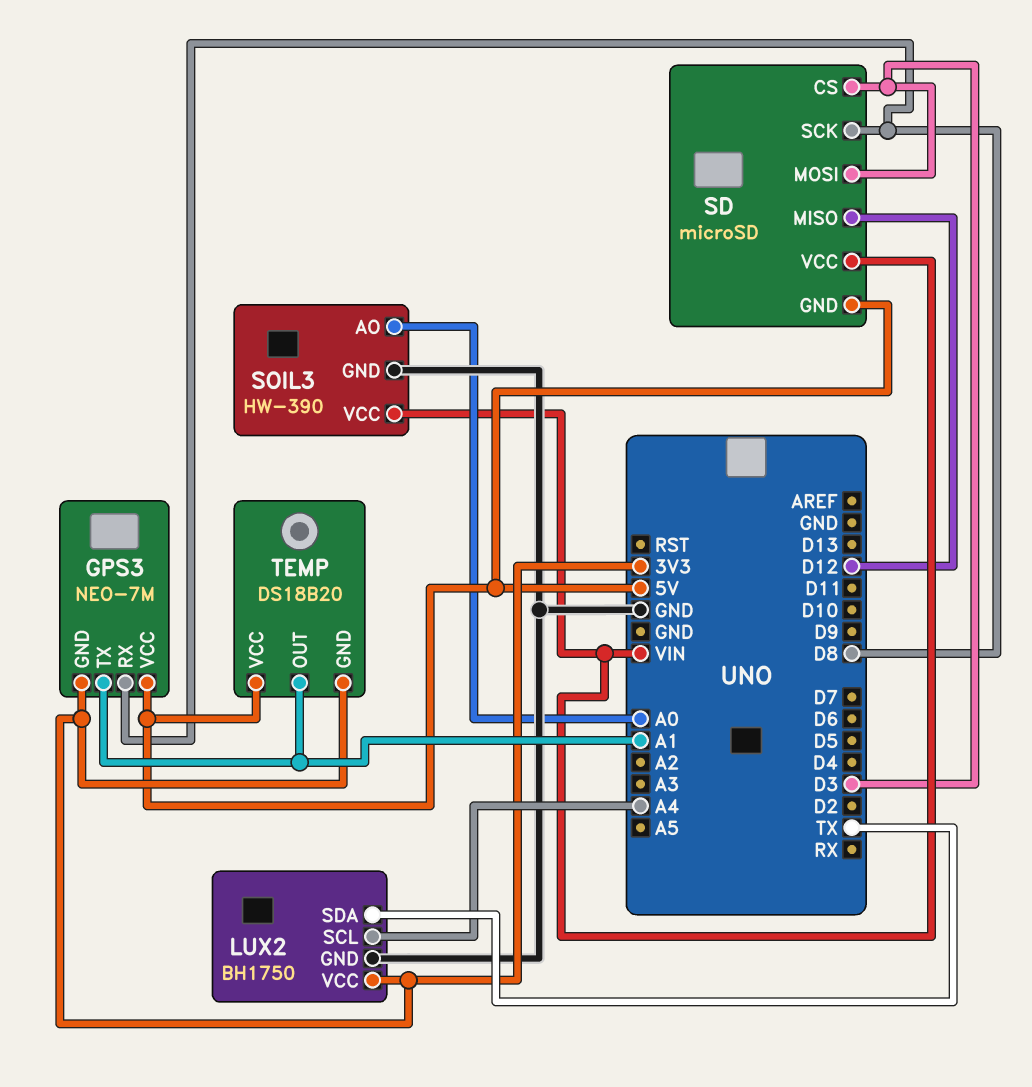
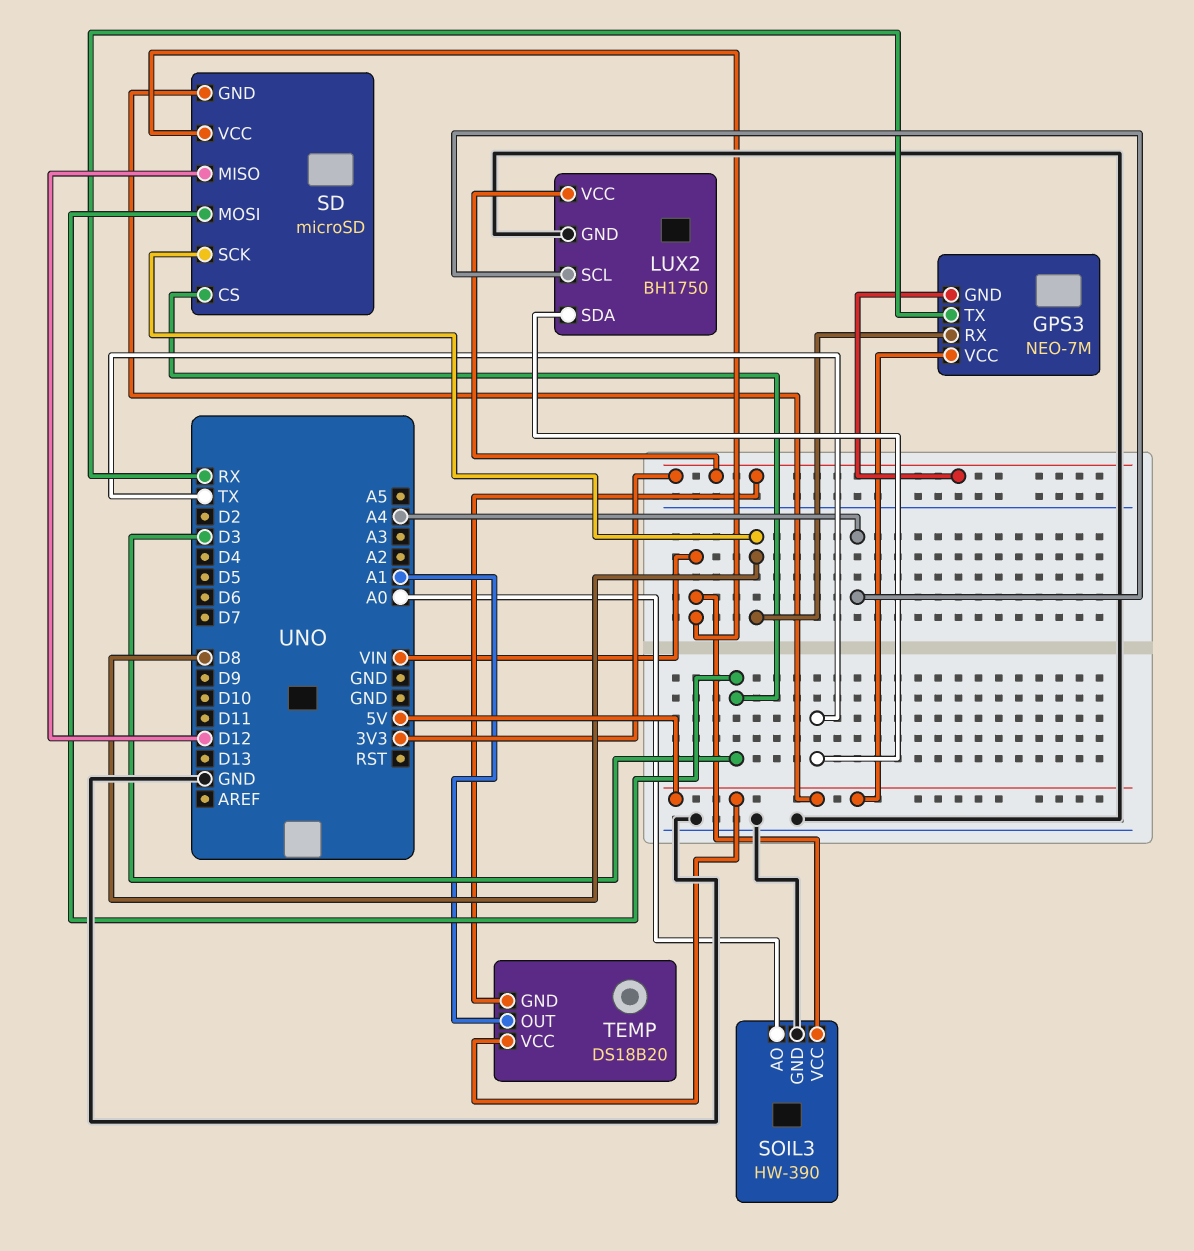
GPS3 pin TX: A1 -> RX

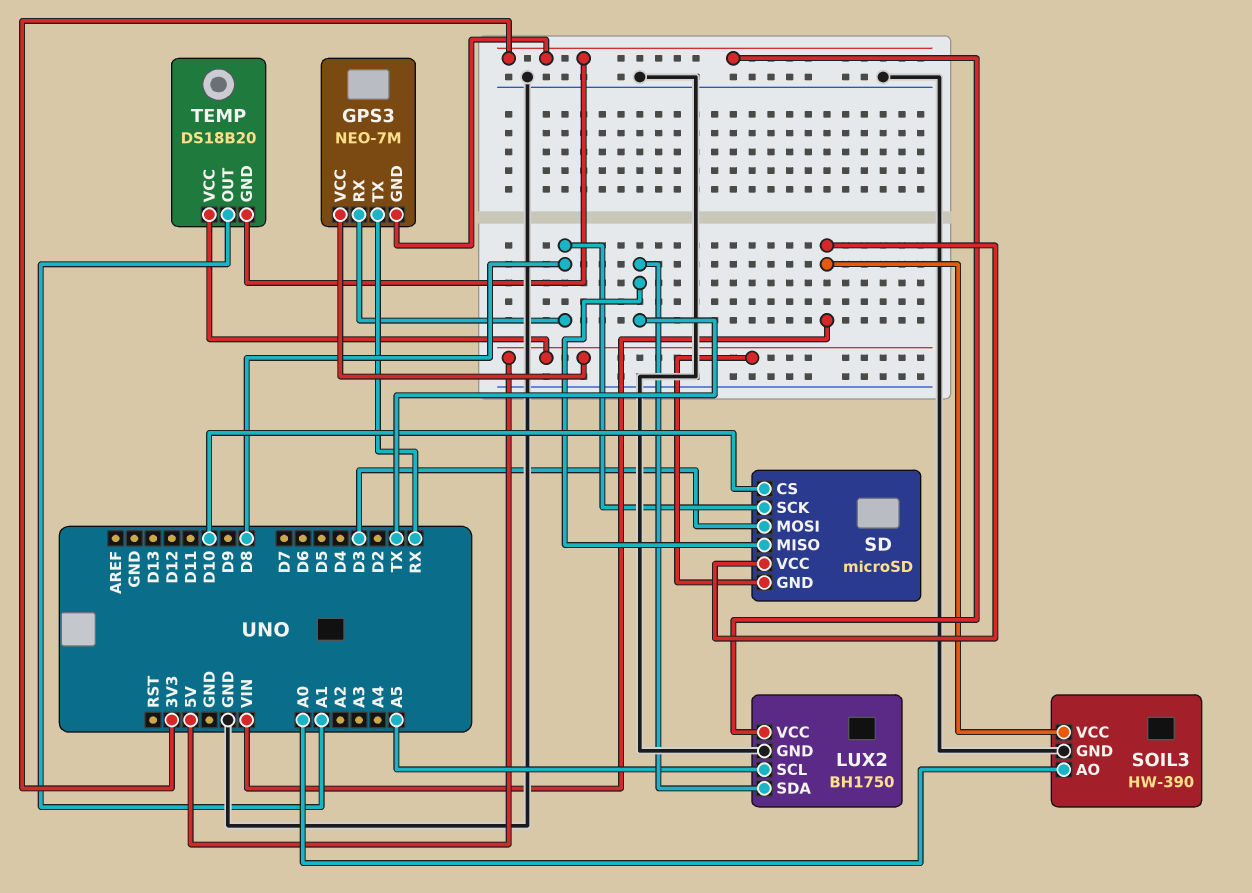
LUX2 pin SCL: A4 -> A5
SD pin CS: D3 -> D10
SD pin MISO: D12 -> TX

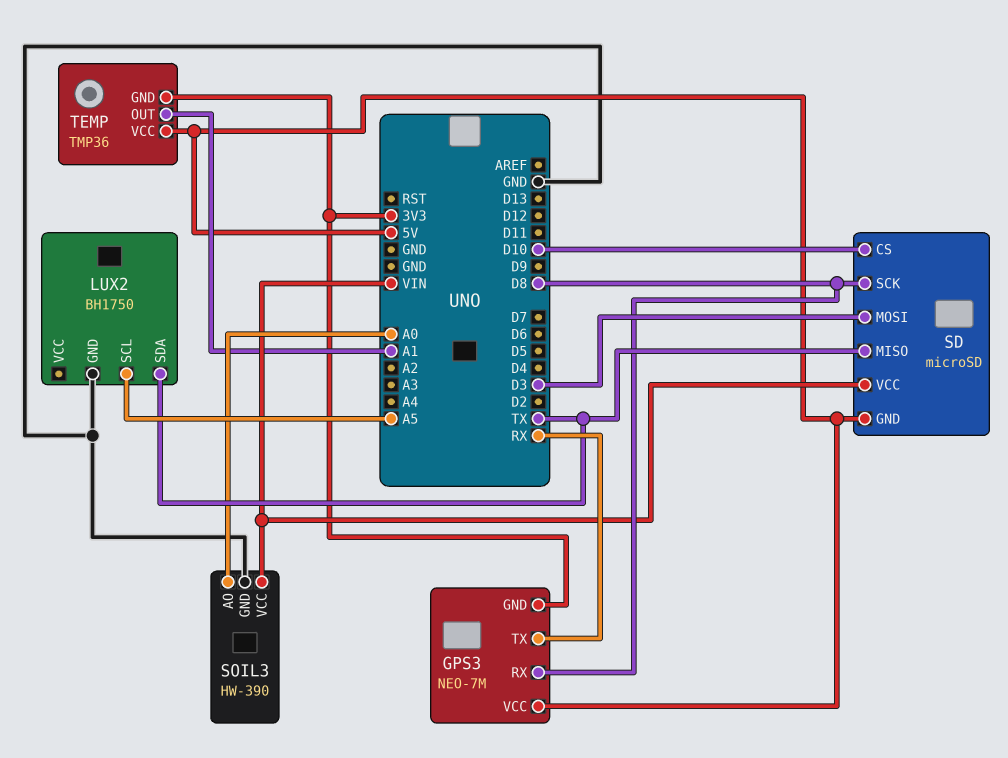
LUX2 pin VCC: 3V3 -> none
TEMP: DS18B20 -> TMP36

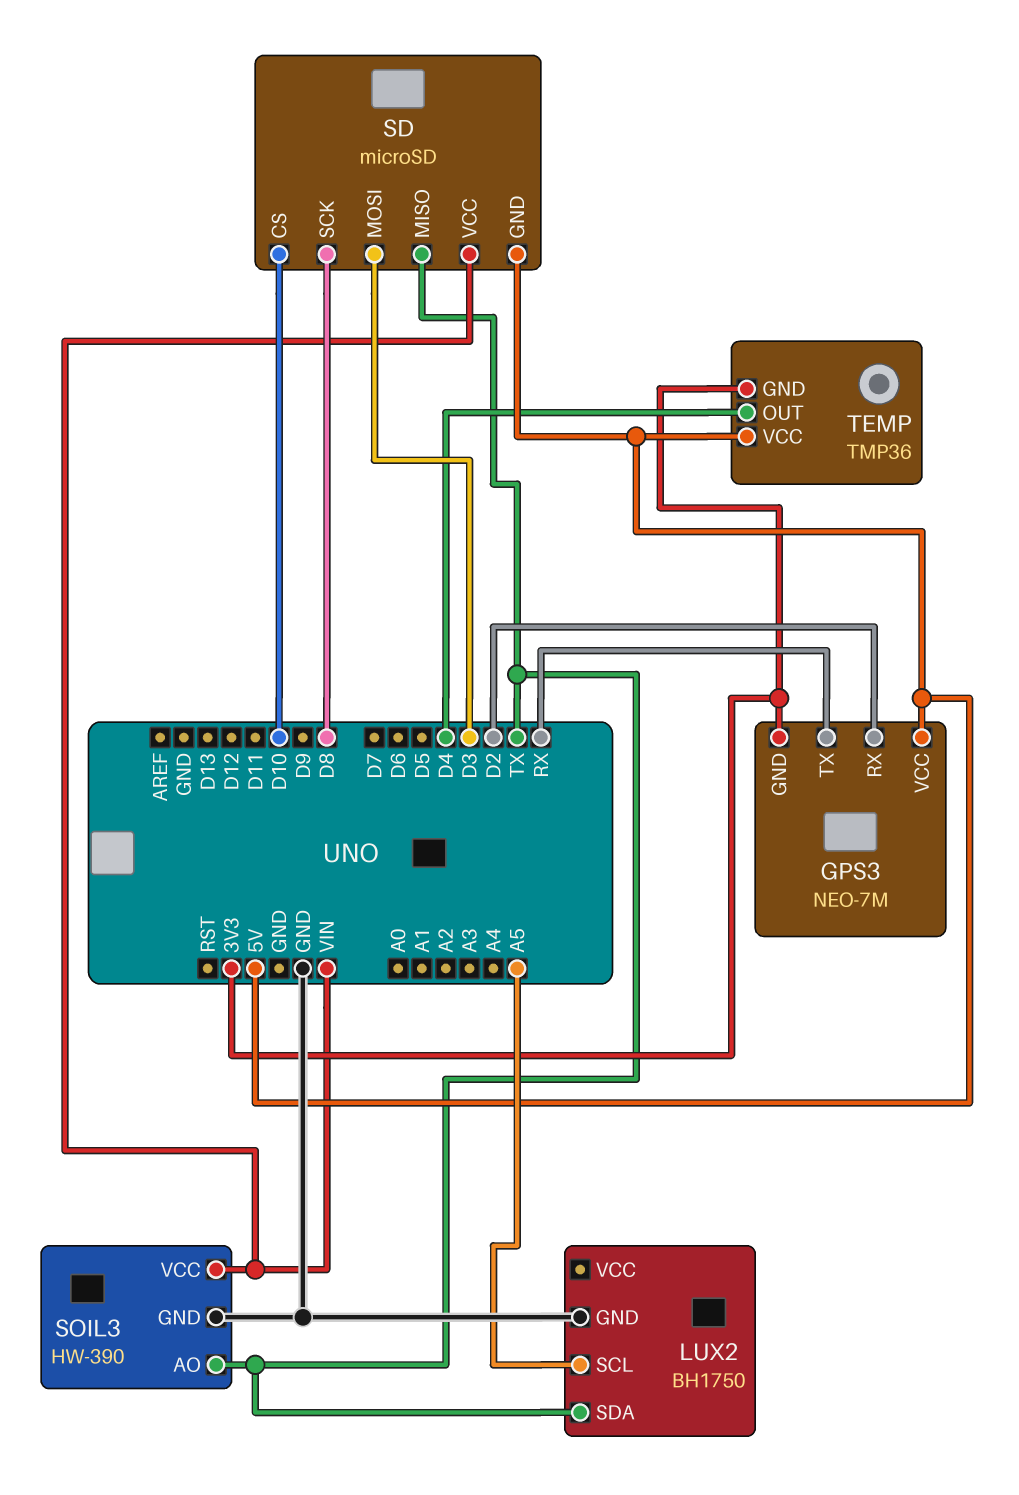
GPS3 pin RX: D8 -> D2
SOIL3 pin AO: A0 -> TX
TEMP pin OUT: A1 -> D4

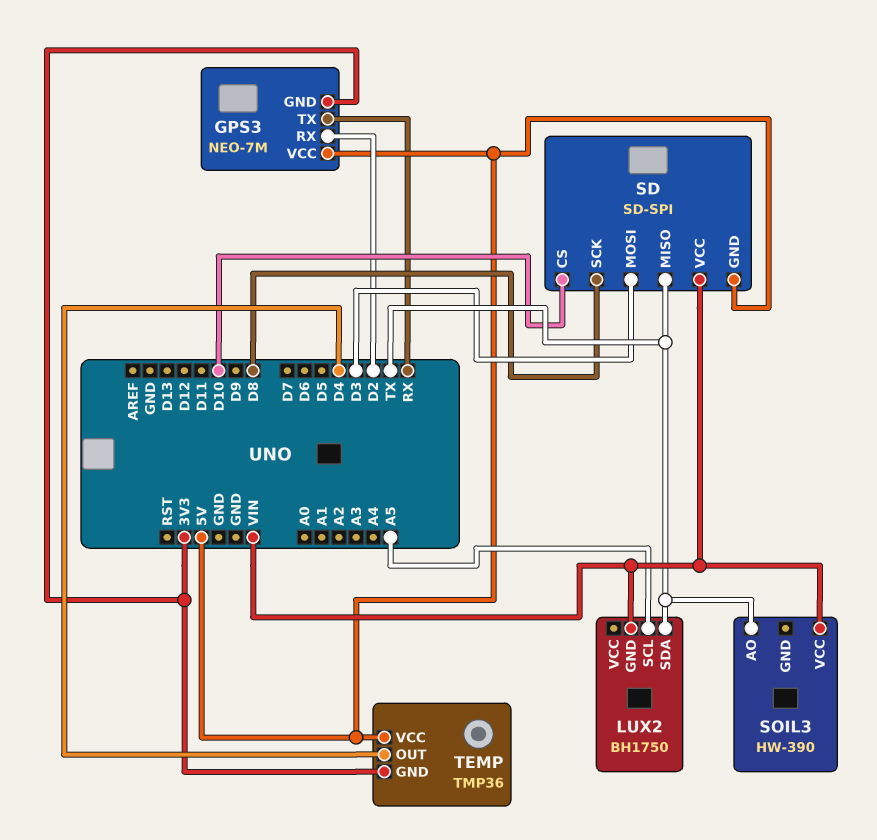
LUX2 pin GND: GND -> VIN
SD: microSD -> SD-SPI
SOIL3 pin GND: GND -> none

